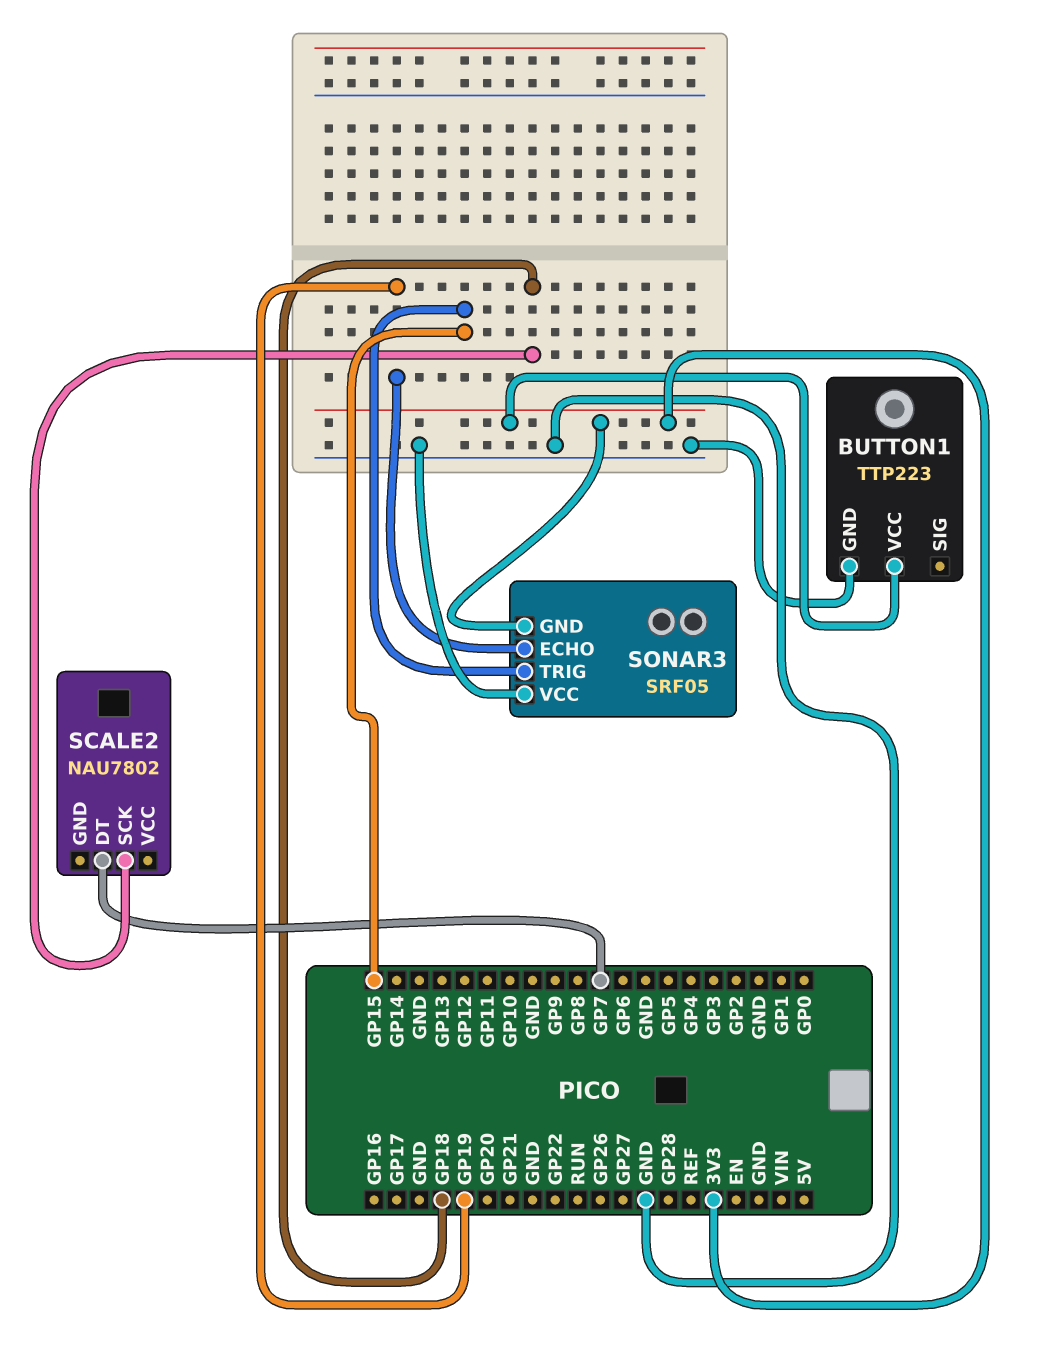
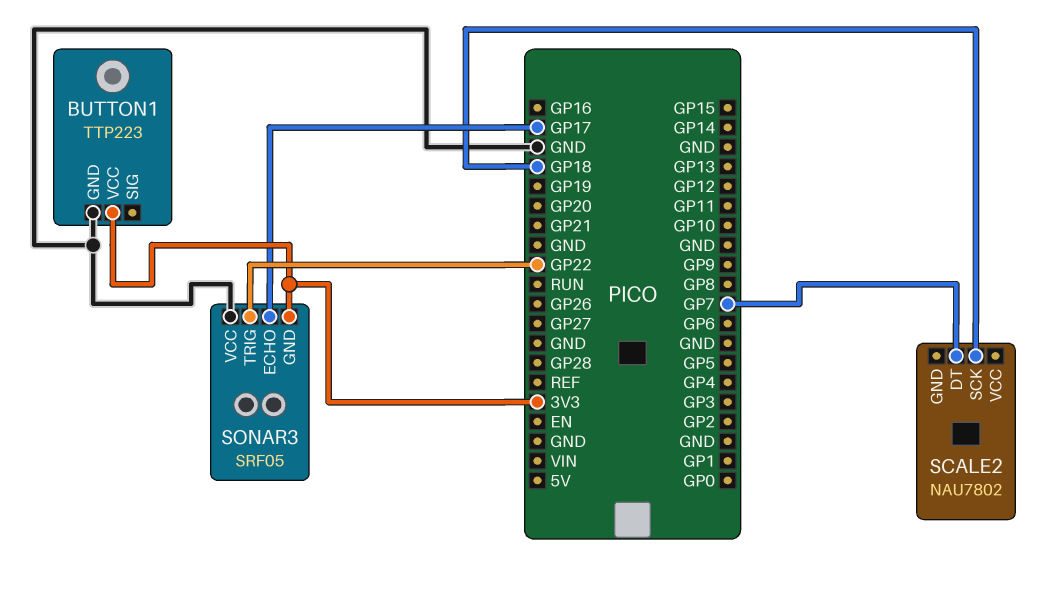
SONAR3 pin ECHO: GP19 -> GP17
SONAR3 pin TRIG: GP15 -> GP22

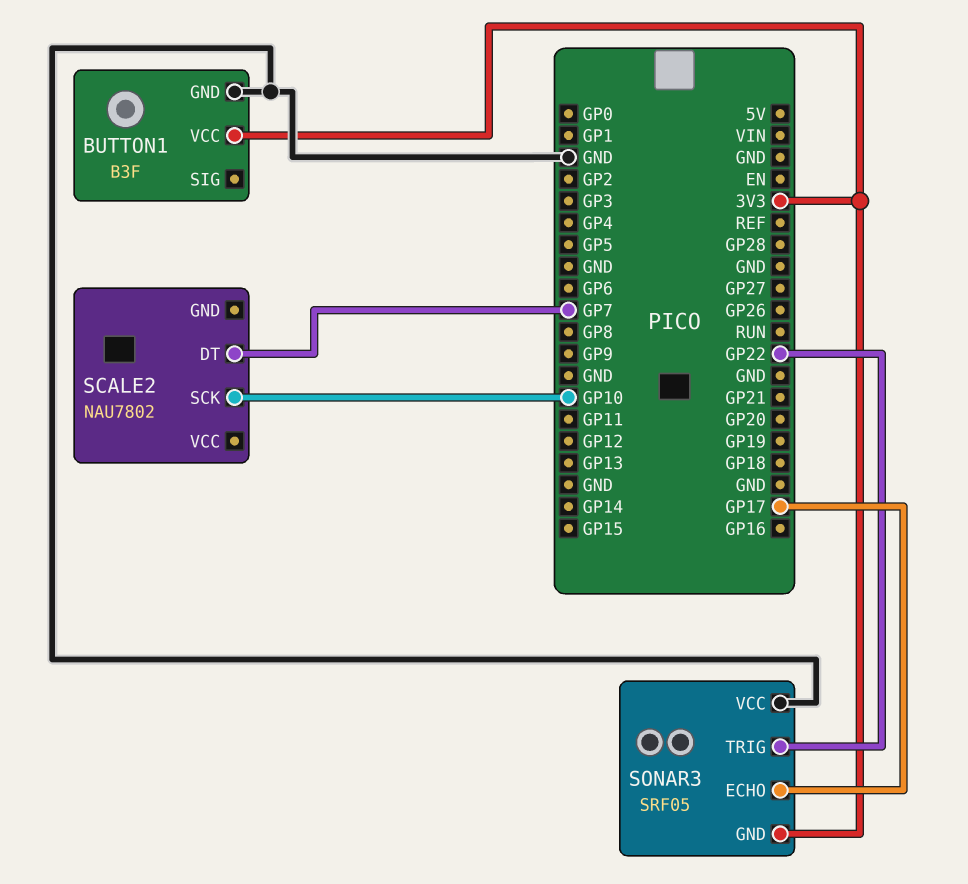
BUTTON1: TTP223 -> B3F
SCALE2 pin SCK: GP18 -> GP10

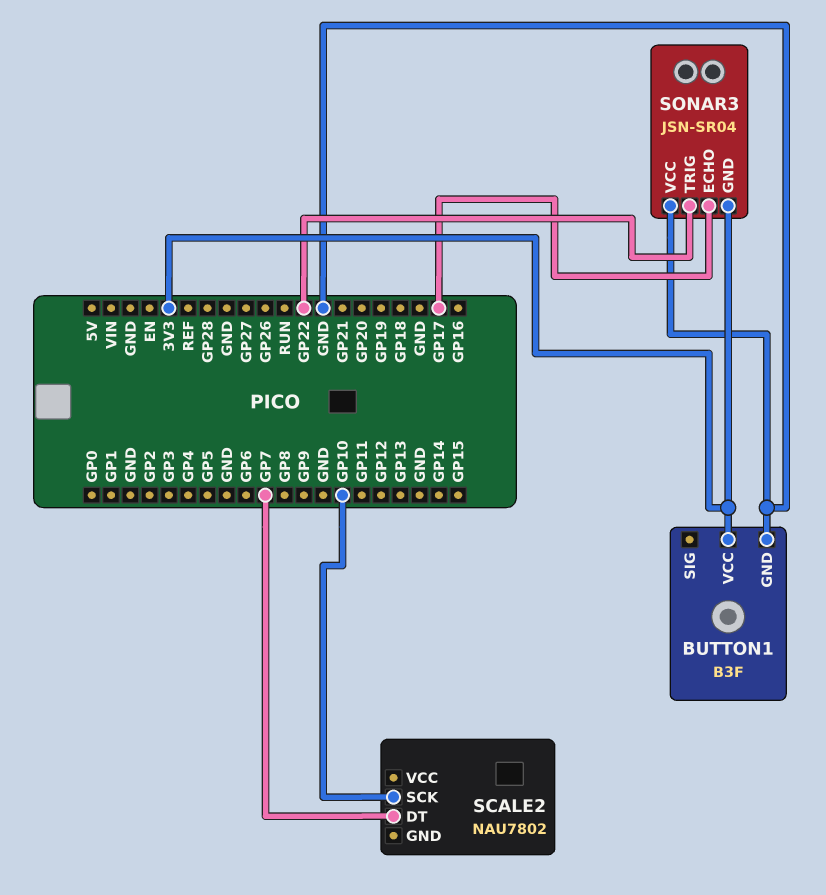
SONAR3: SRF05 -> JSN-SR04

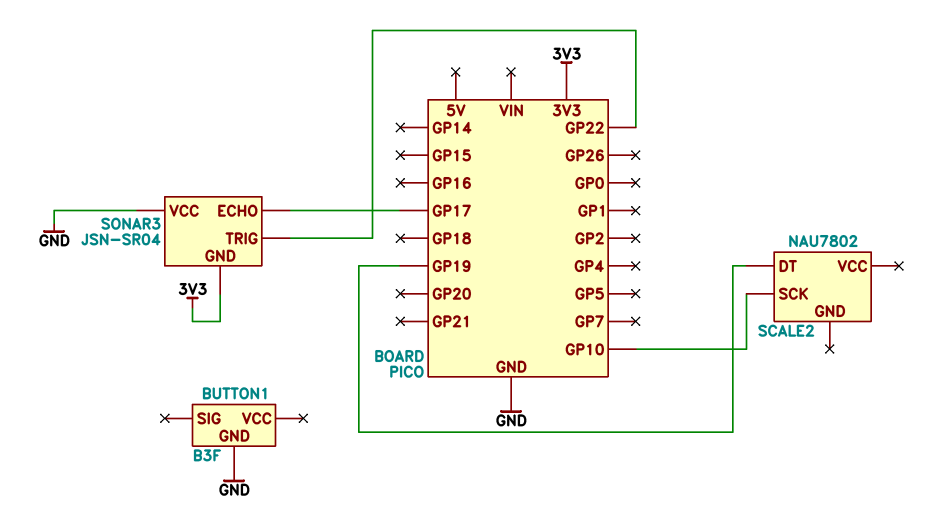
BUTTON1 pin VCC: 3V3 -> none
SCALE2 pin DT: GP7 -> GP19

